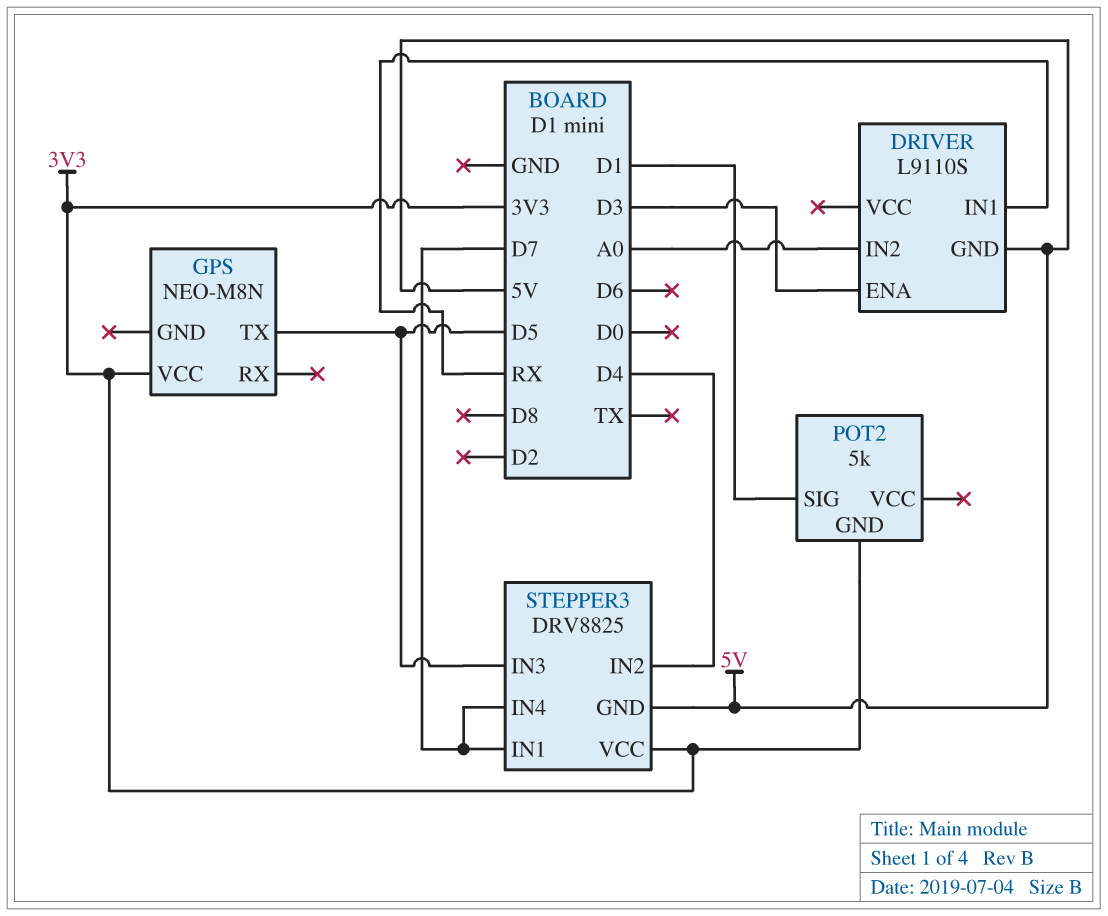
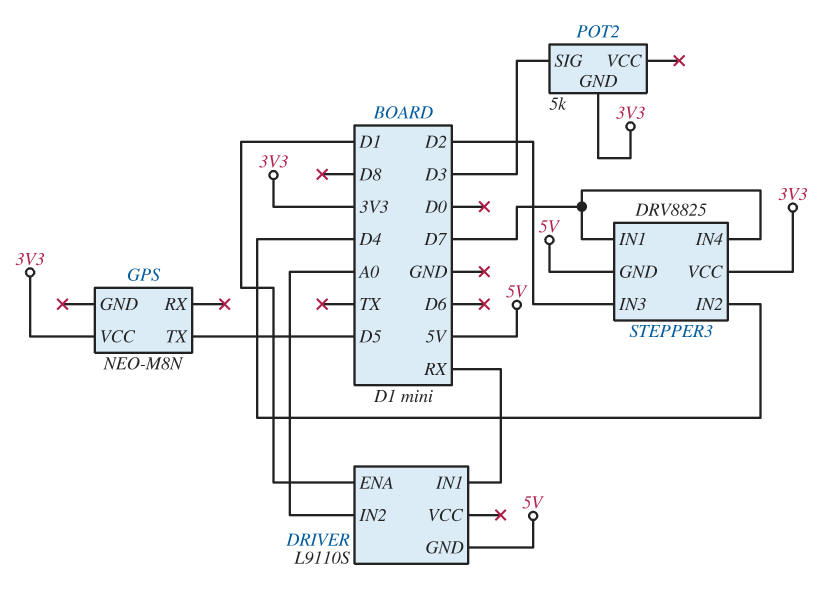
DRIVER pin ENA: D3 -> D1
POT2 pin SIG: D1 -> D3
STEPPER3 pin IN3: D5 -> D2

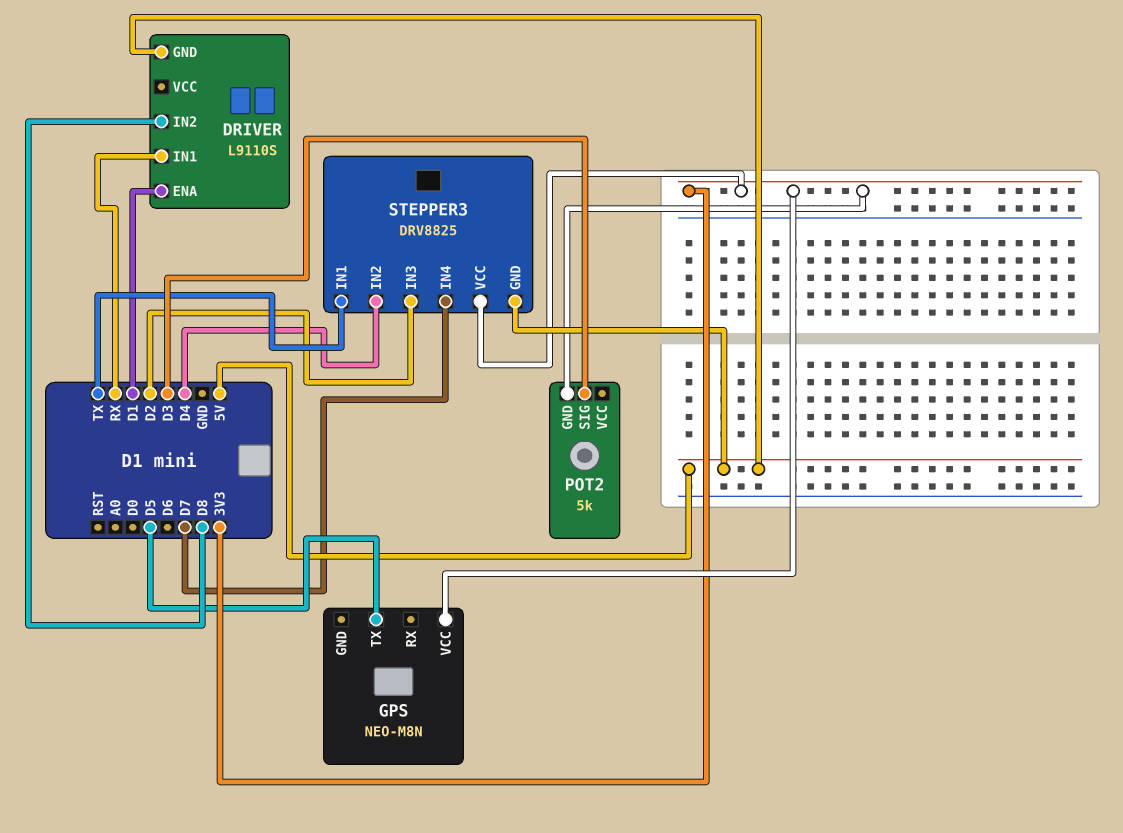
DRIVER pin IN2: A0 -> D8
STEPPER3 pin IN1: D7 -> TX

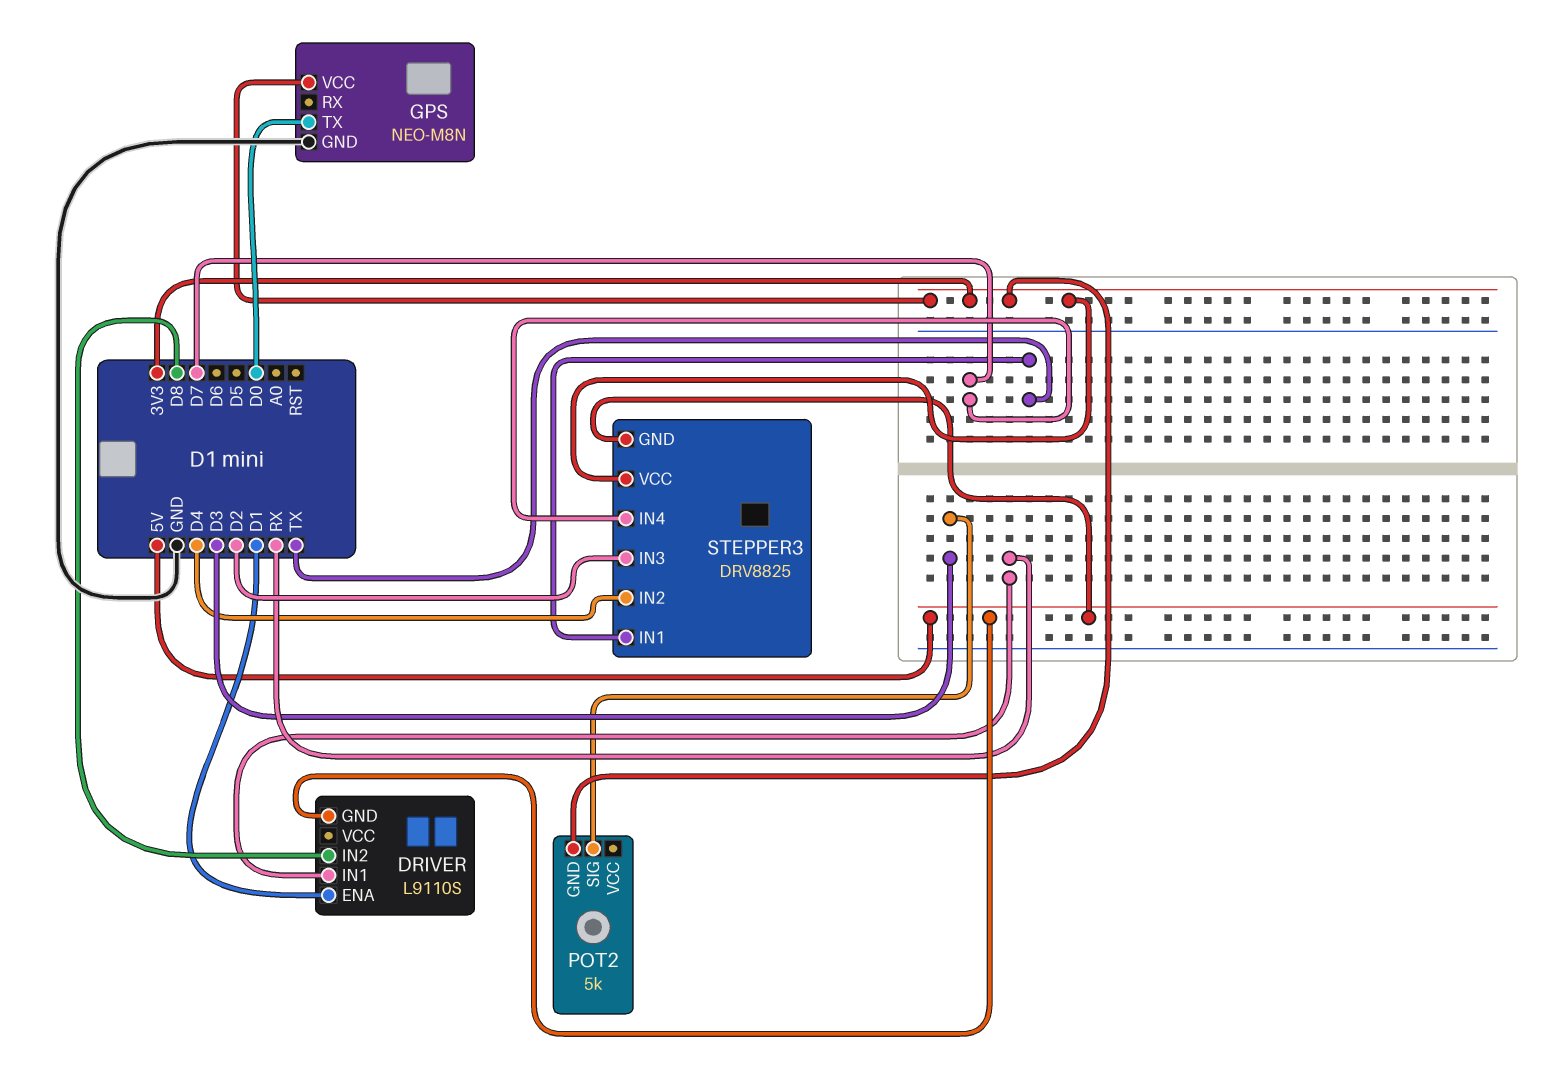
GPS pin GND: none -> GND
GPS pin TX: D5 -> D0

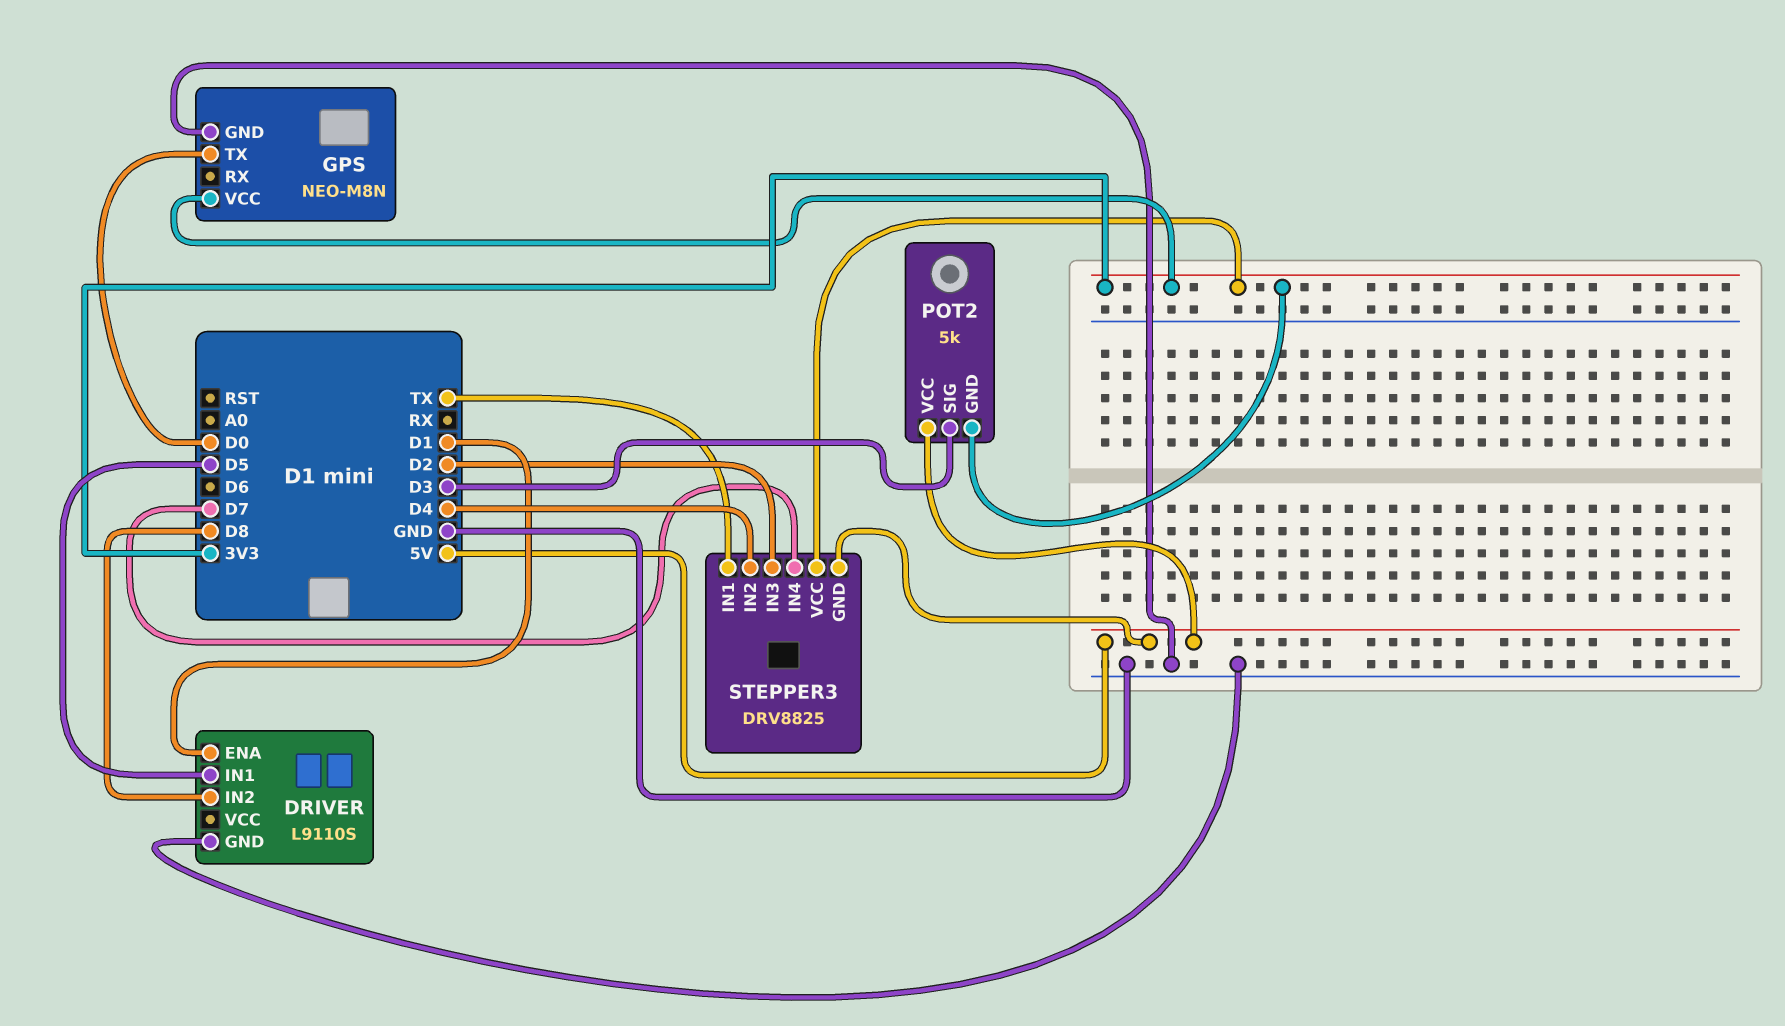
DRIVER pin GND: 5V -> GND
DRIVER pin IN1: RX -> D5
POT2 pin VCC: none -> 5V

